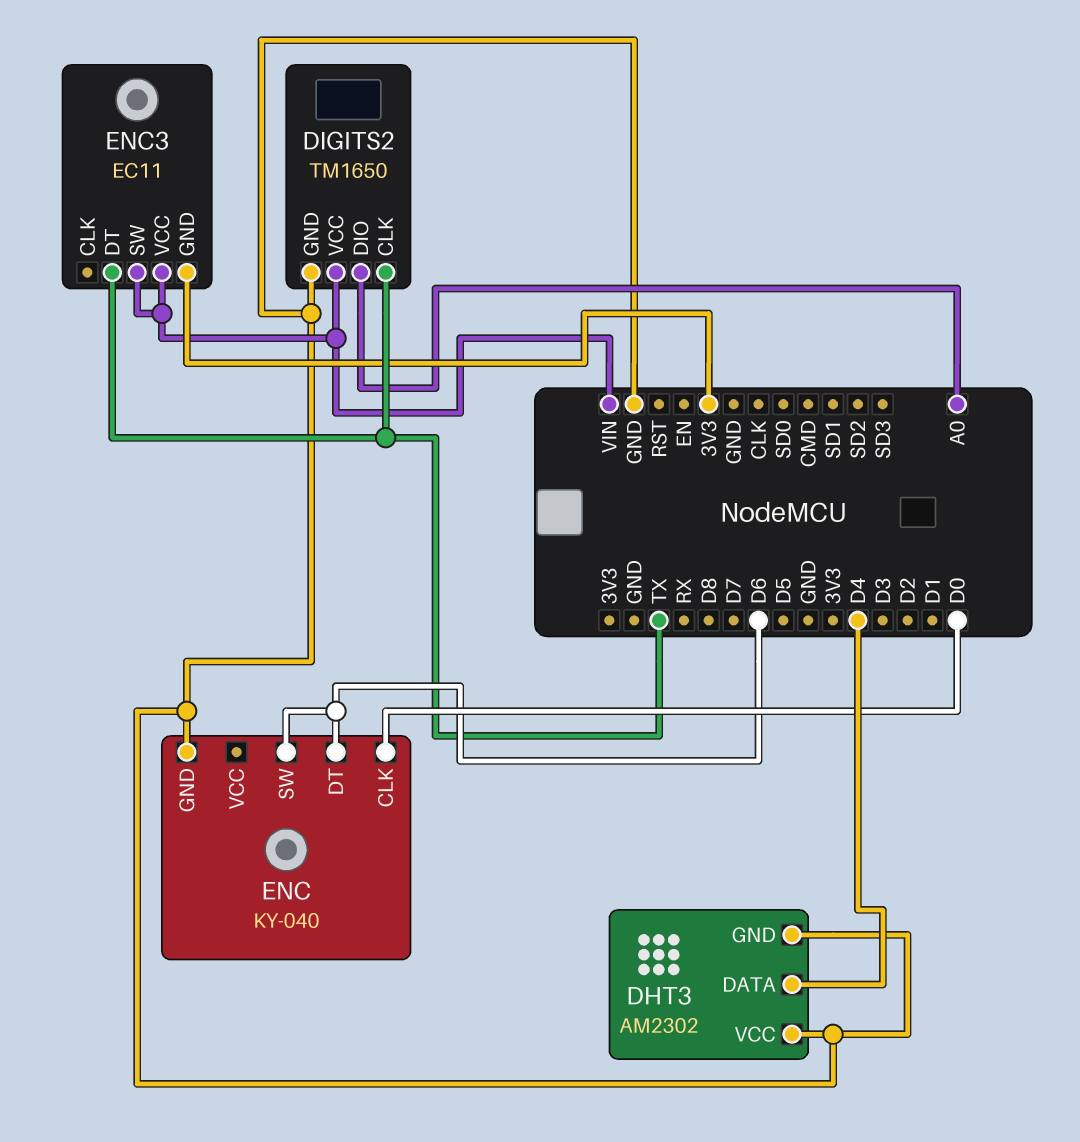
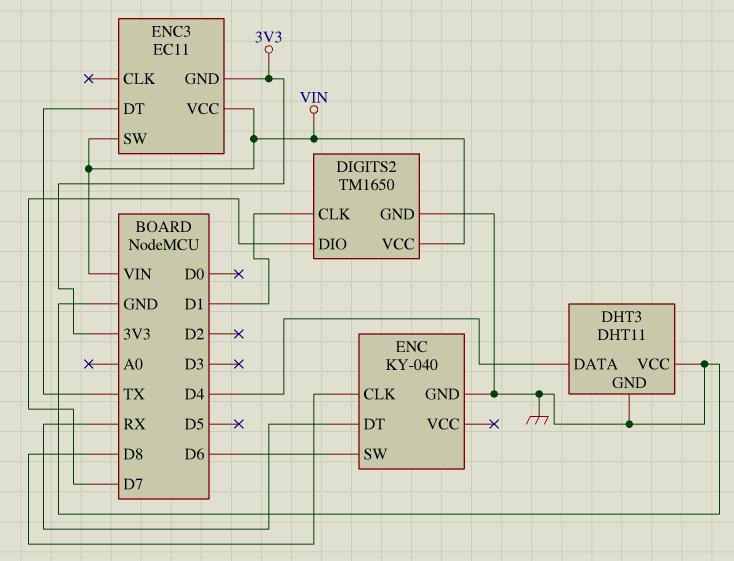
DHT3: AM2302 -> DHT11
DIGITS2 pin CLK: TX -> D1
DIGITS2 pin DIO: A0 -> D7
ENC pin CLK: D0 -> D8
ENC pin DT: D6 -> RX

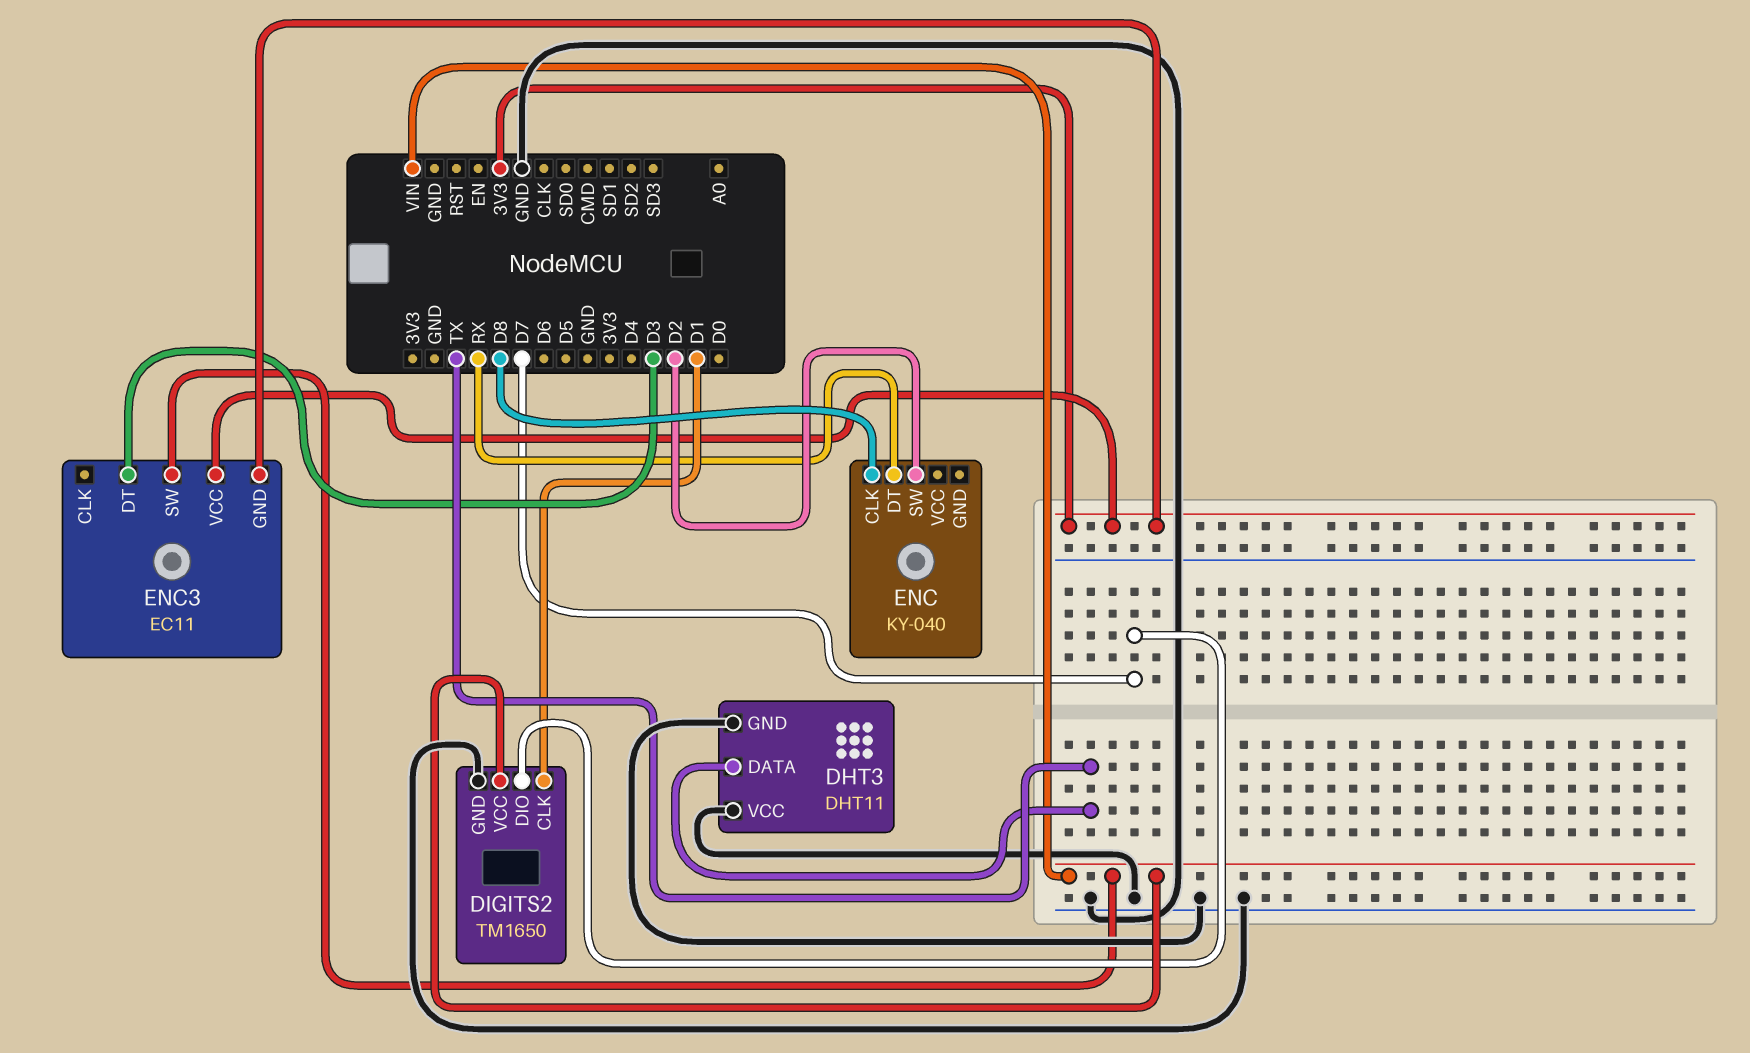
DHT3 pin DATA: D4 -> TX
ENC pin GND: GND -> none
ENC pin SW: D6 -> D2
ENC3 pin DT: TX -> D3
ENC3 pin VCC: VIN -> 3V3

